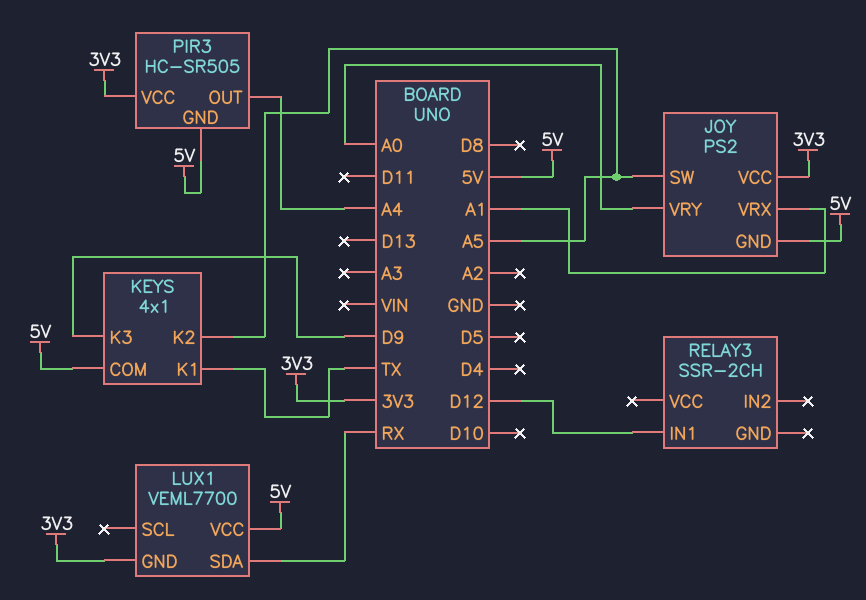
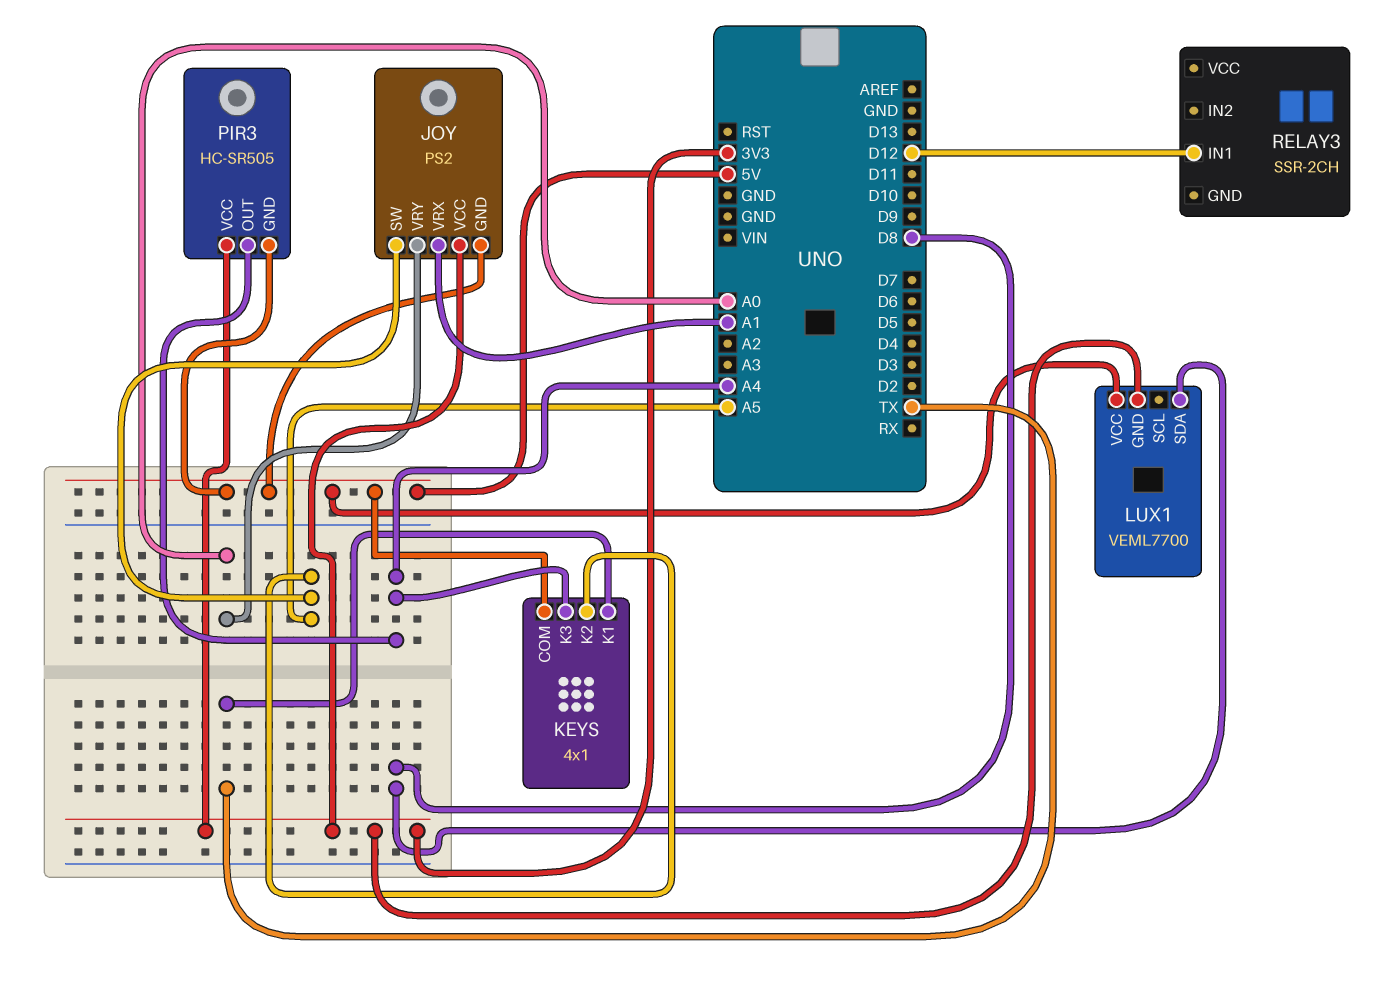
KEYS pin K3: D9 -> A4
LUX1 pin SDA: RX -> D8

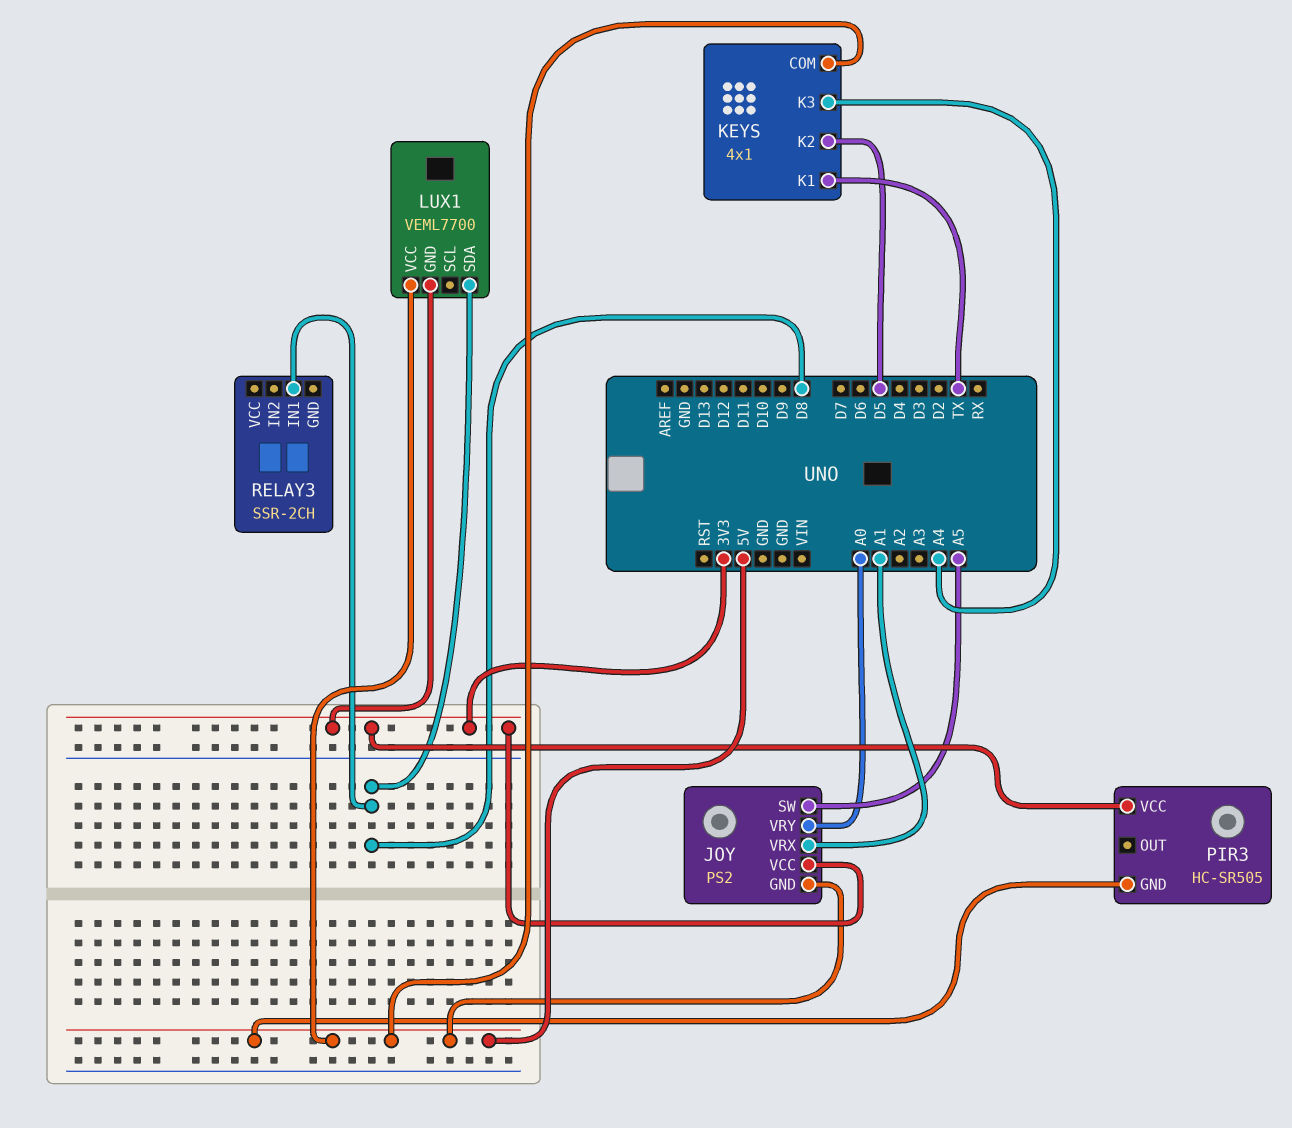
KEYS pin K2: A5 -> D5
PIR3 pin OUT: A4 -> none
RELAY3 pin IN1: D12 -> D8

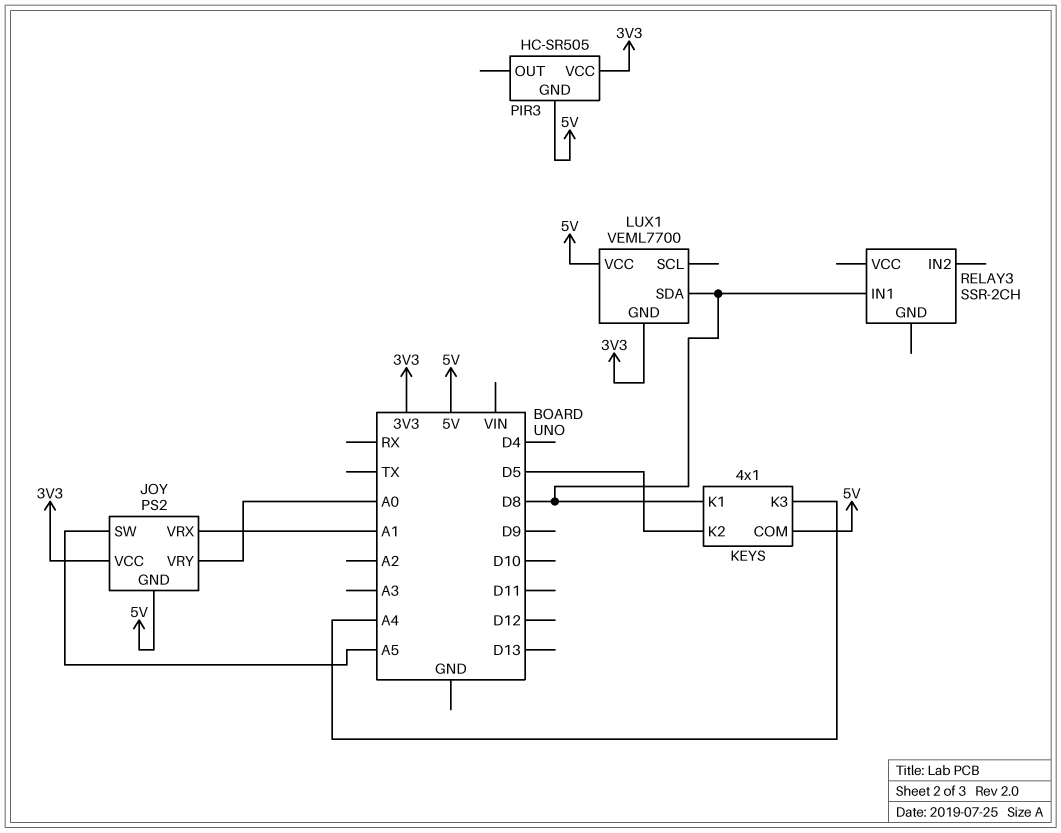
KEYS pin K1: TX -> D8

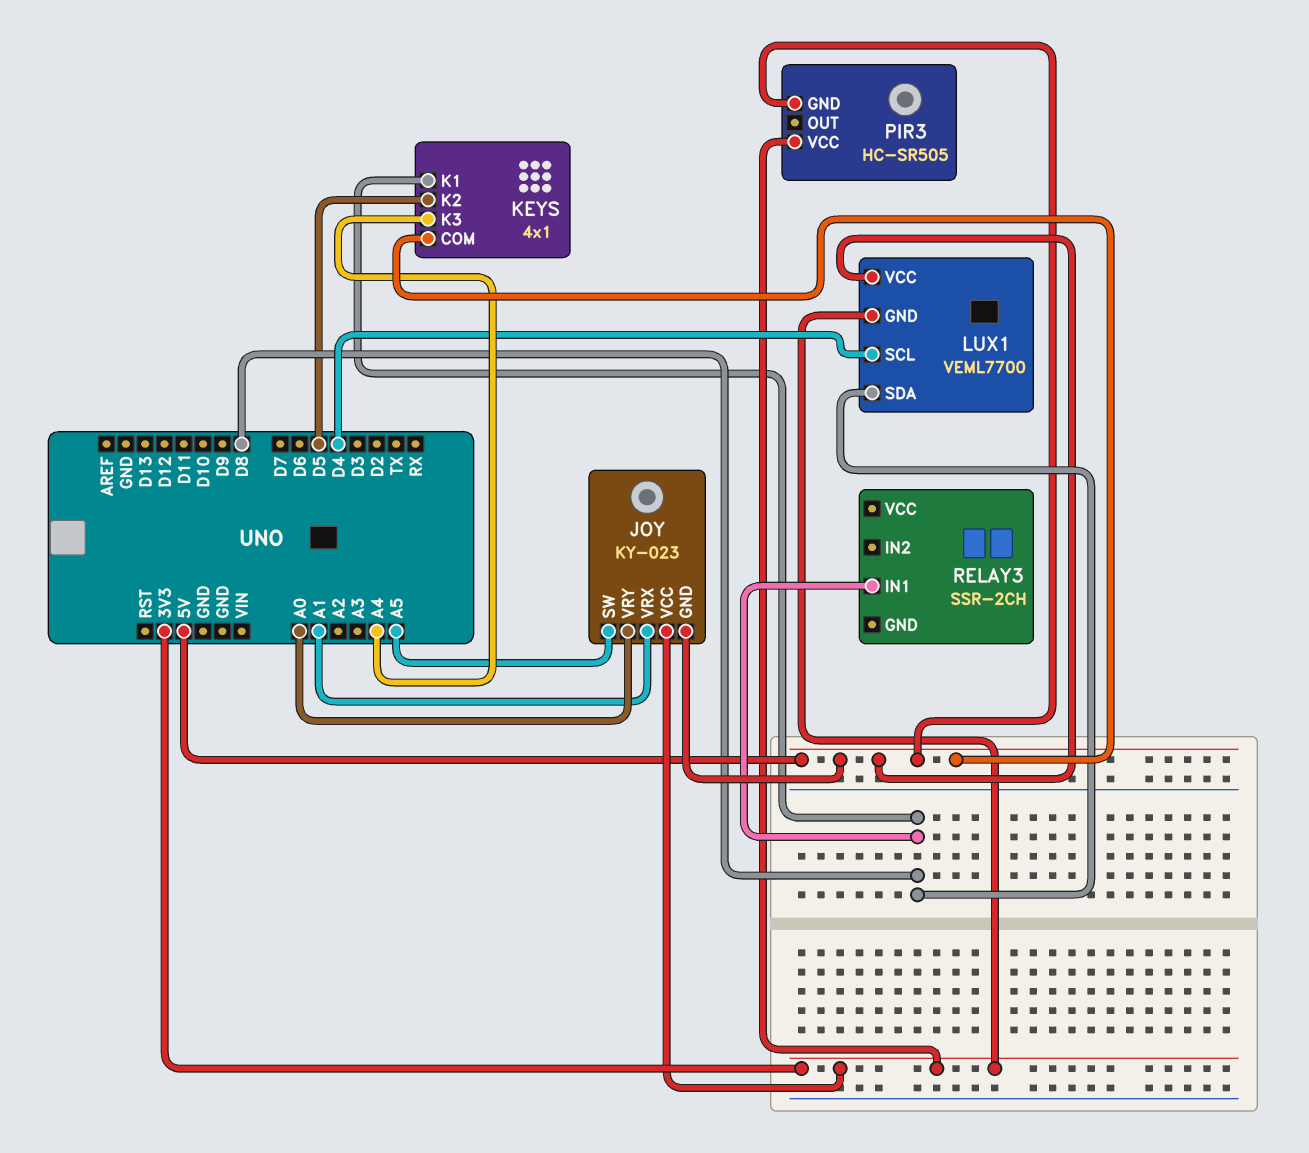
JOY: PS2 -> KY-023
LUX1 pin SCL: none -> D4

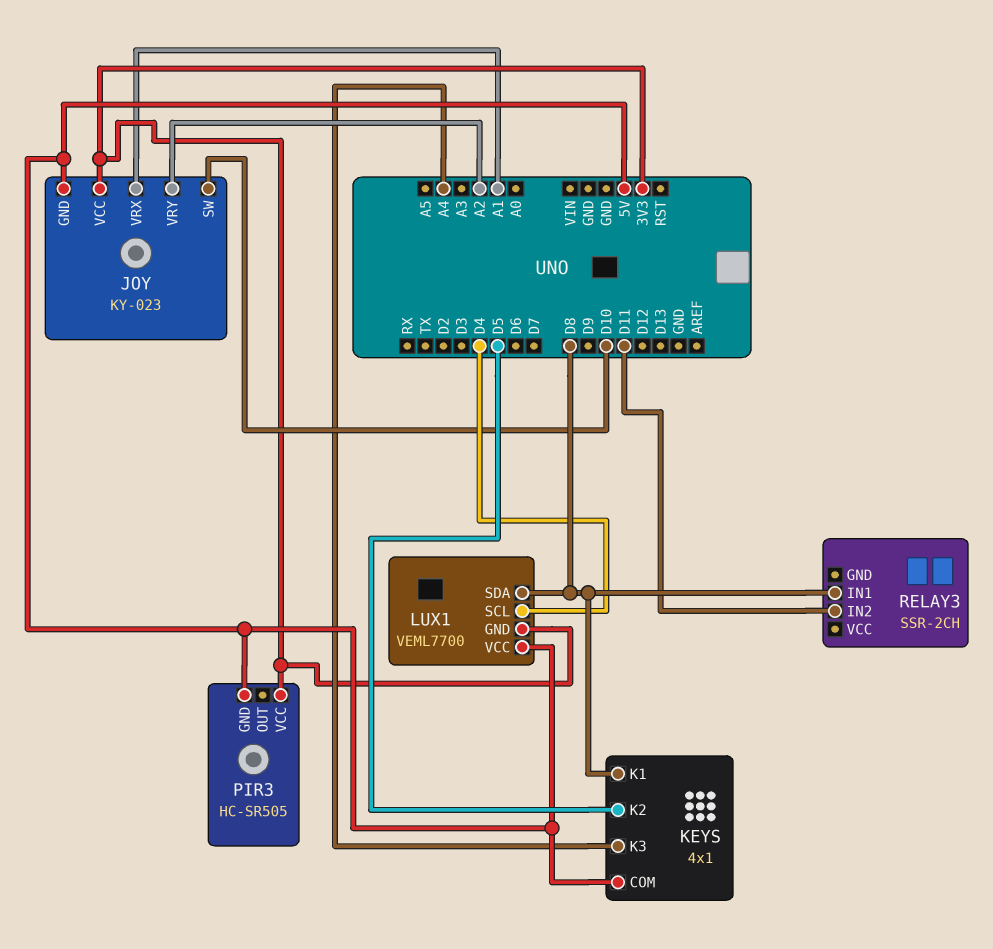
JOY pin SW: A5 -> D10
JOY pin VRY: A0 -> A2
RELAY3 pin IN2: none -> D11

